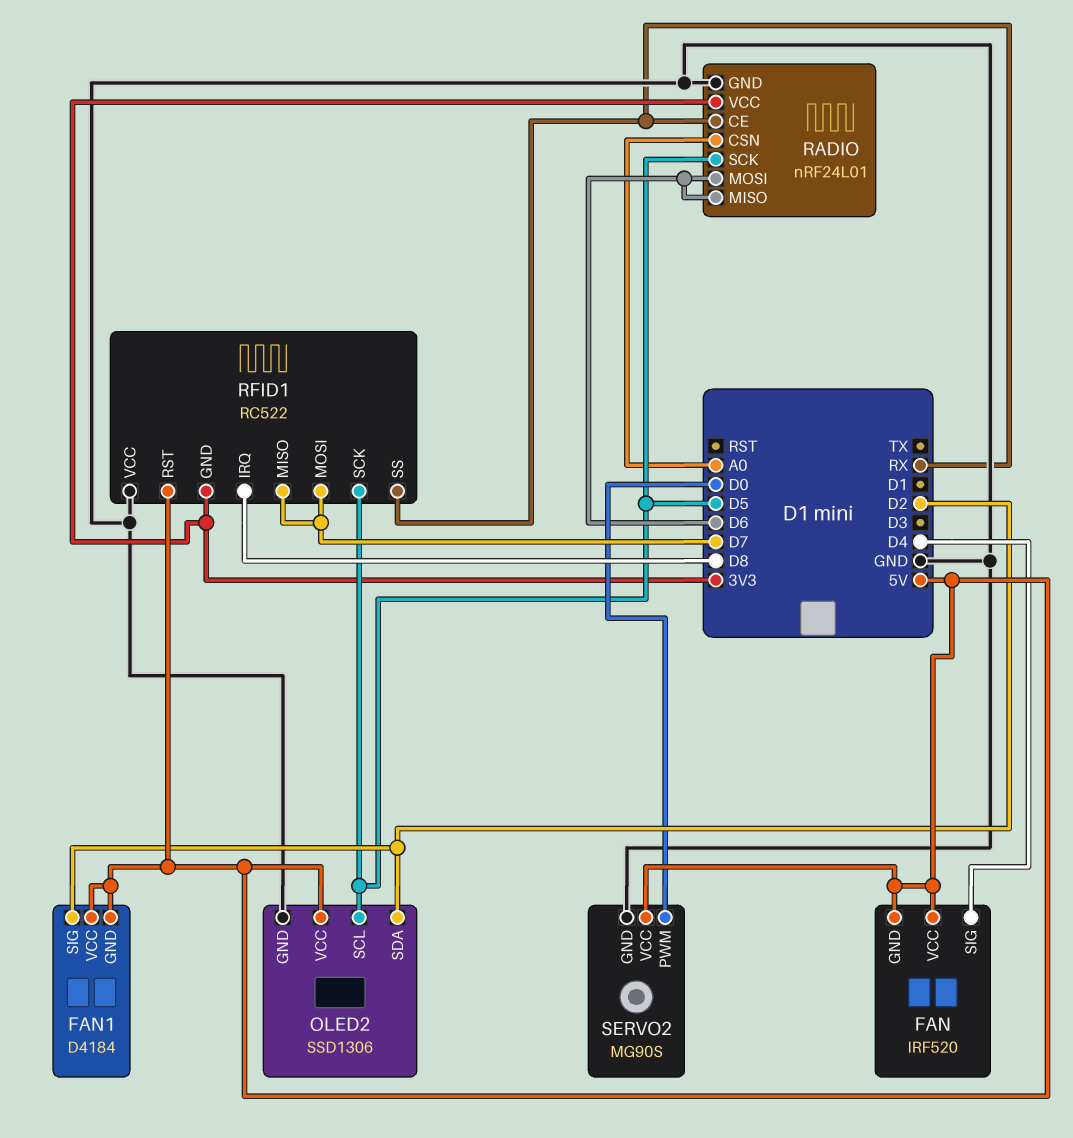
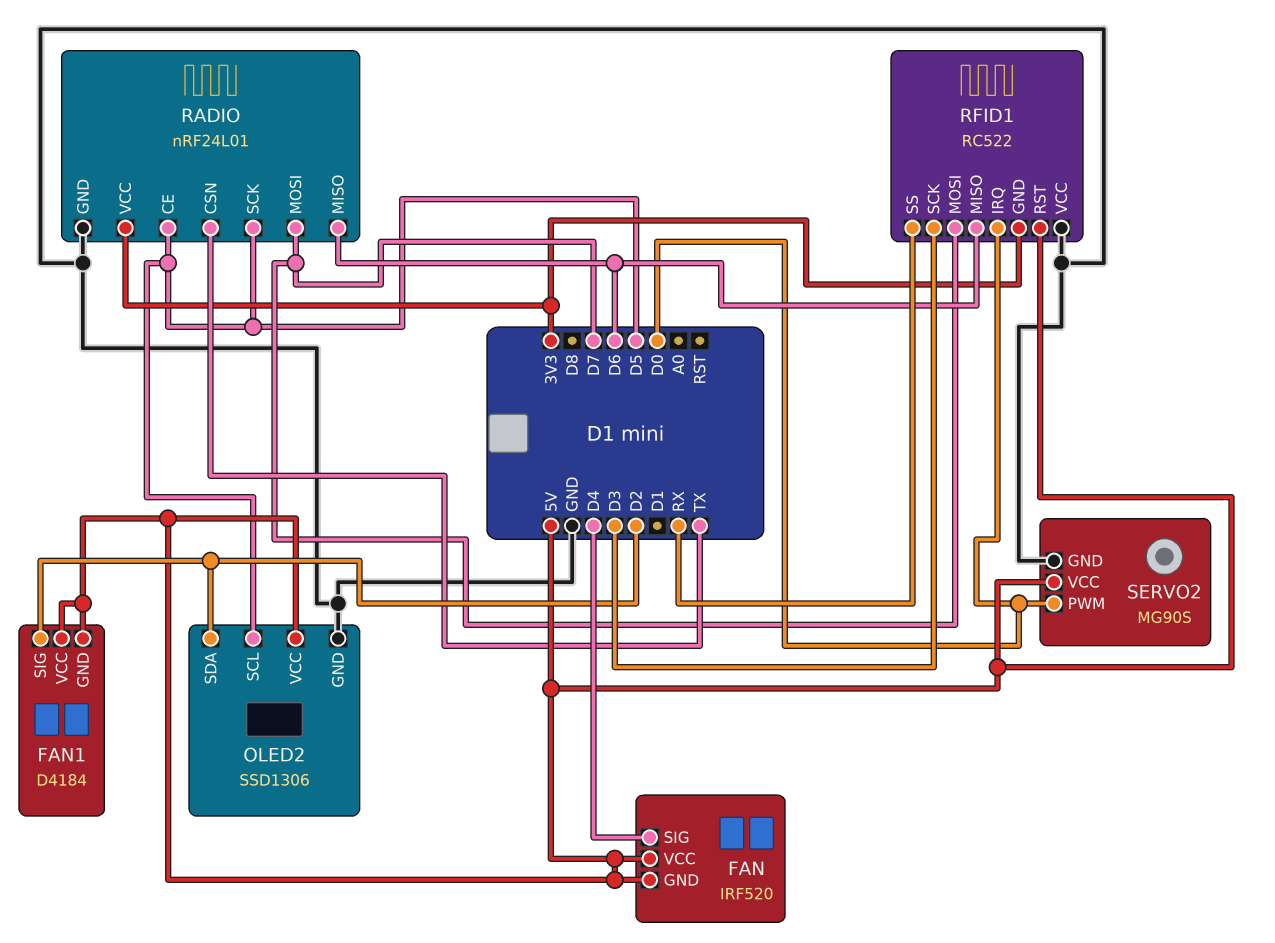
RADIO pin CE: RX -> D5
RADIO pin CSN: A0 -> TX
RADIO pin MOSI: D6 -> D7
RFID1 pin IRQ: D8 -> D0
RFID1 pin MISO: D7 -> D6
RFID1 pin SCK: D5 -> D3

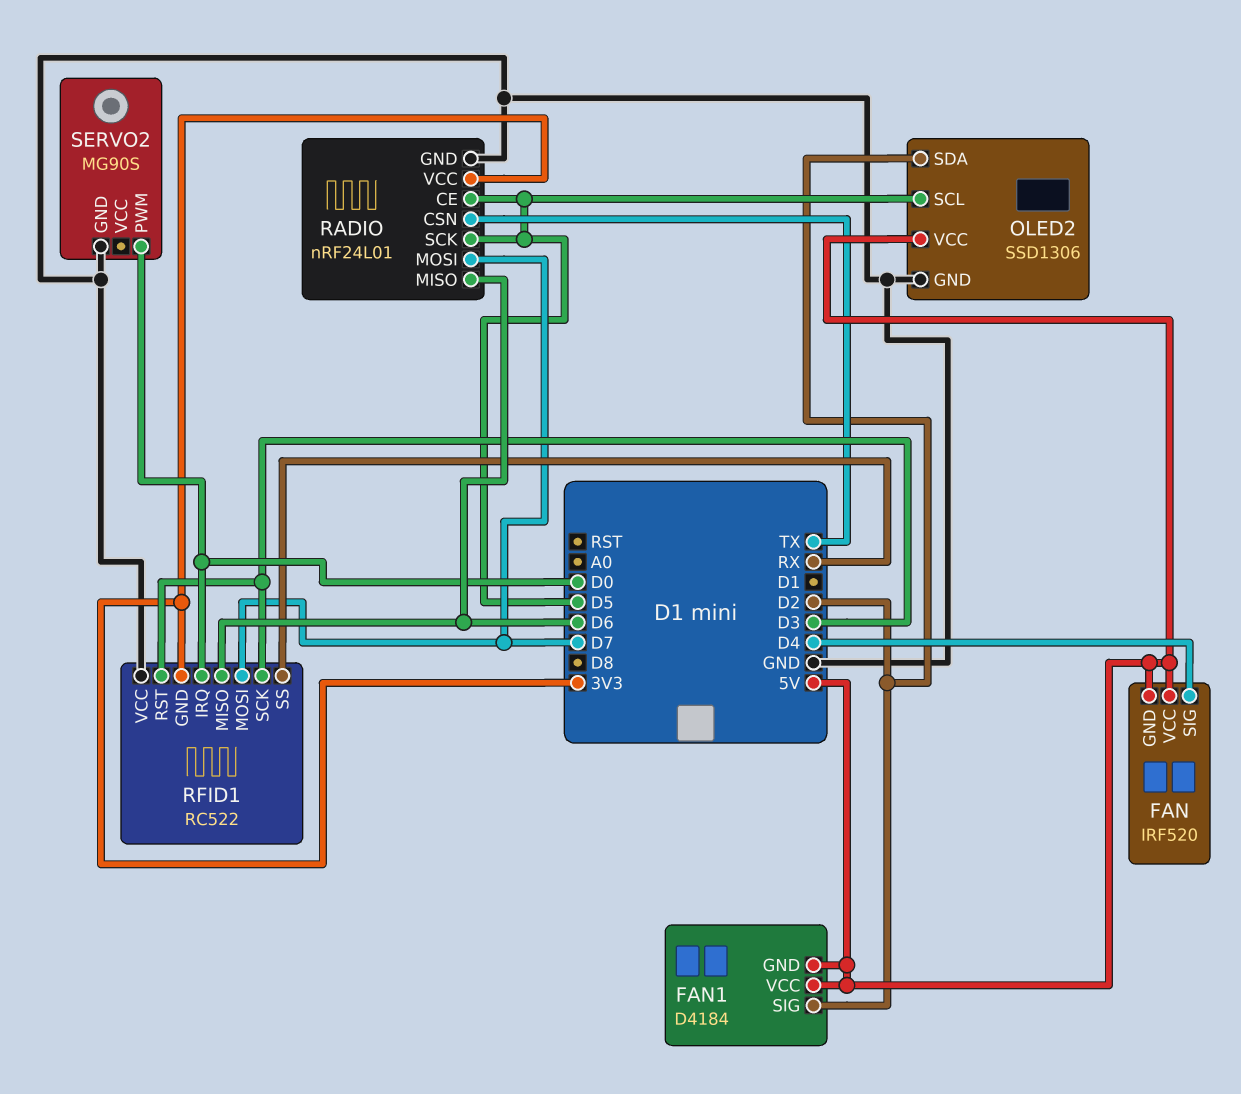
RFID1 pin RST: 5V -> D3
SERVO2 pin VCC: 5V -> none

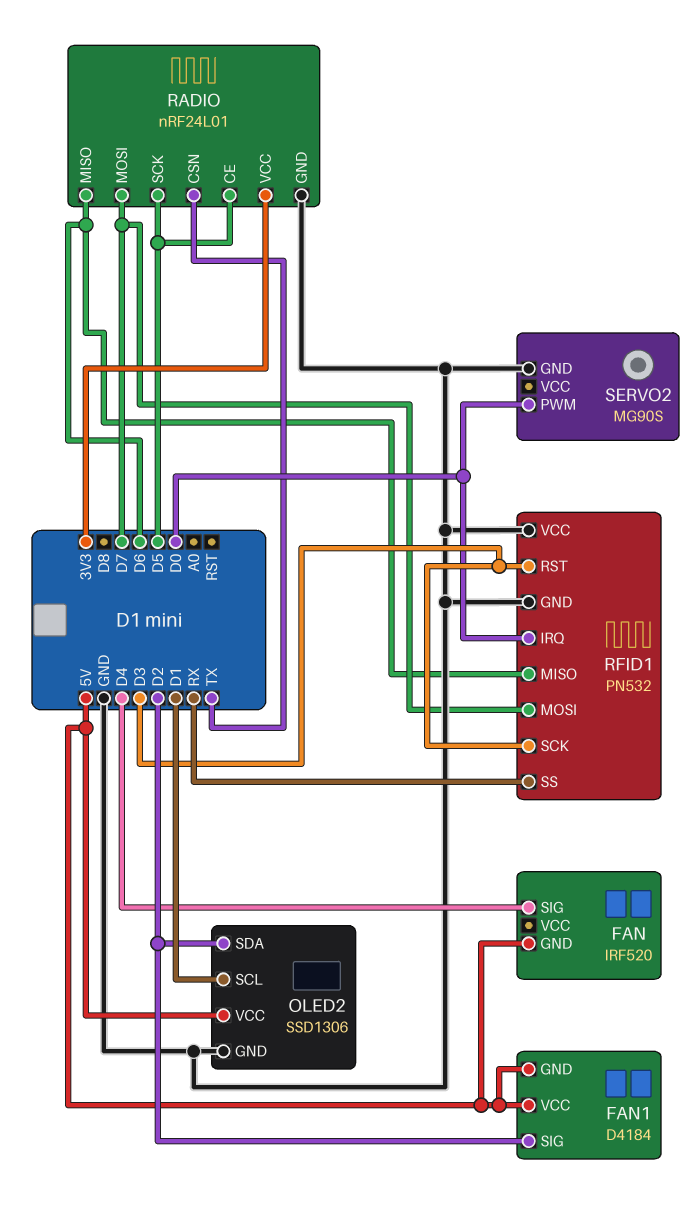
FAN pin VCC: 5V -> none
OLED2 pin SCL: D5 -> D1
RFID1: RC522 -> PN532
RFID1 pin GND: 3V3 -> GND

